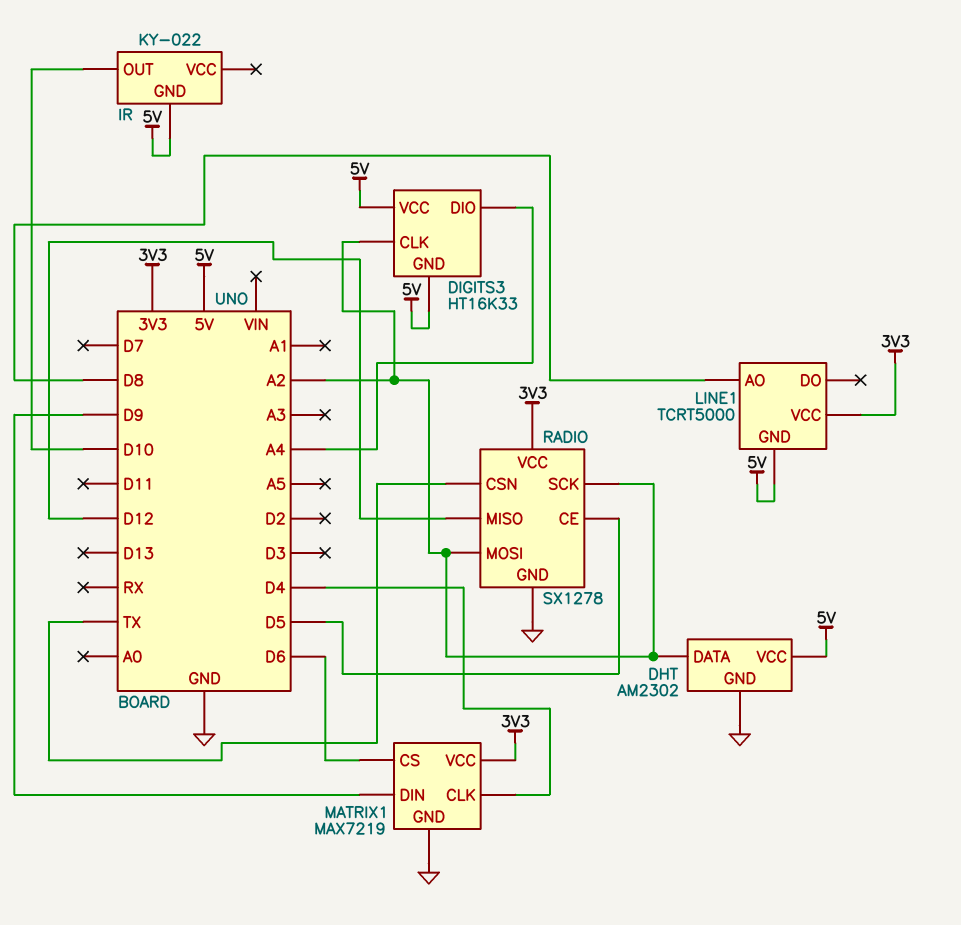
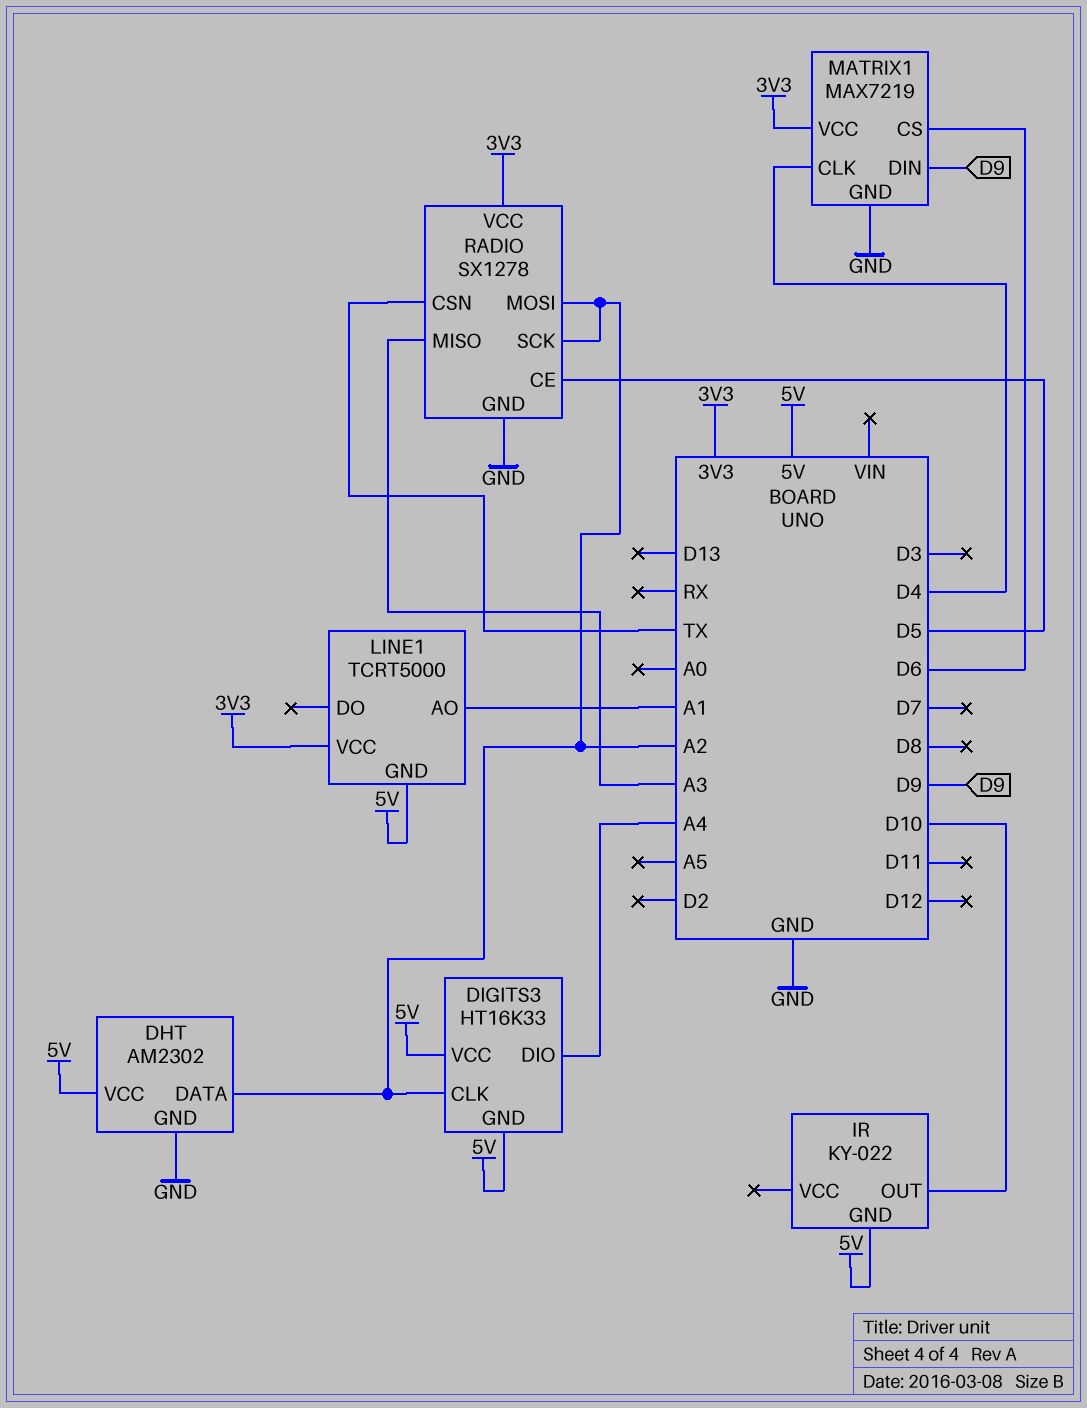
LINE1 pin AO: D8 -> A1
RADIO pin MISO: D12 -> A3

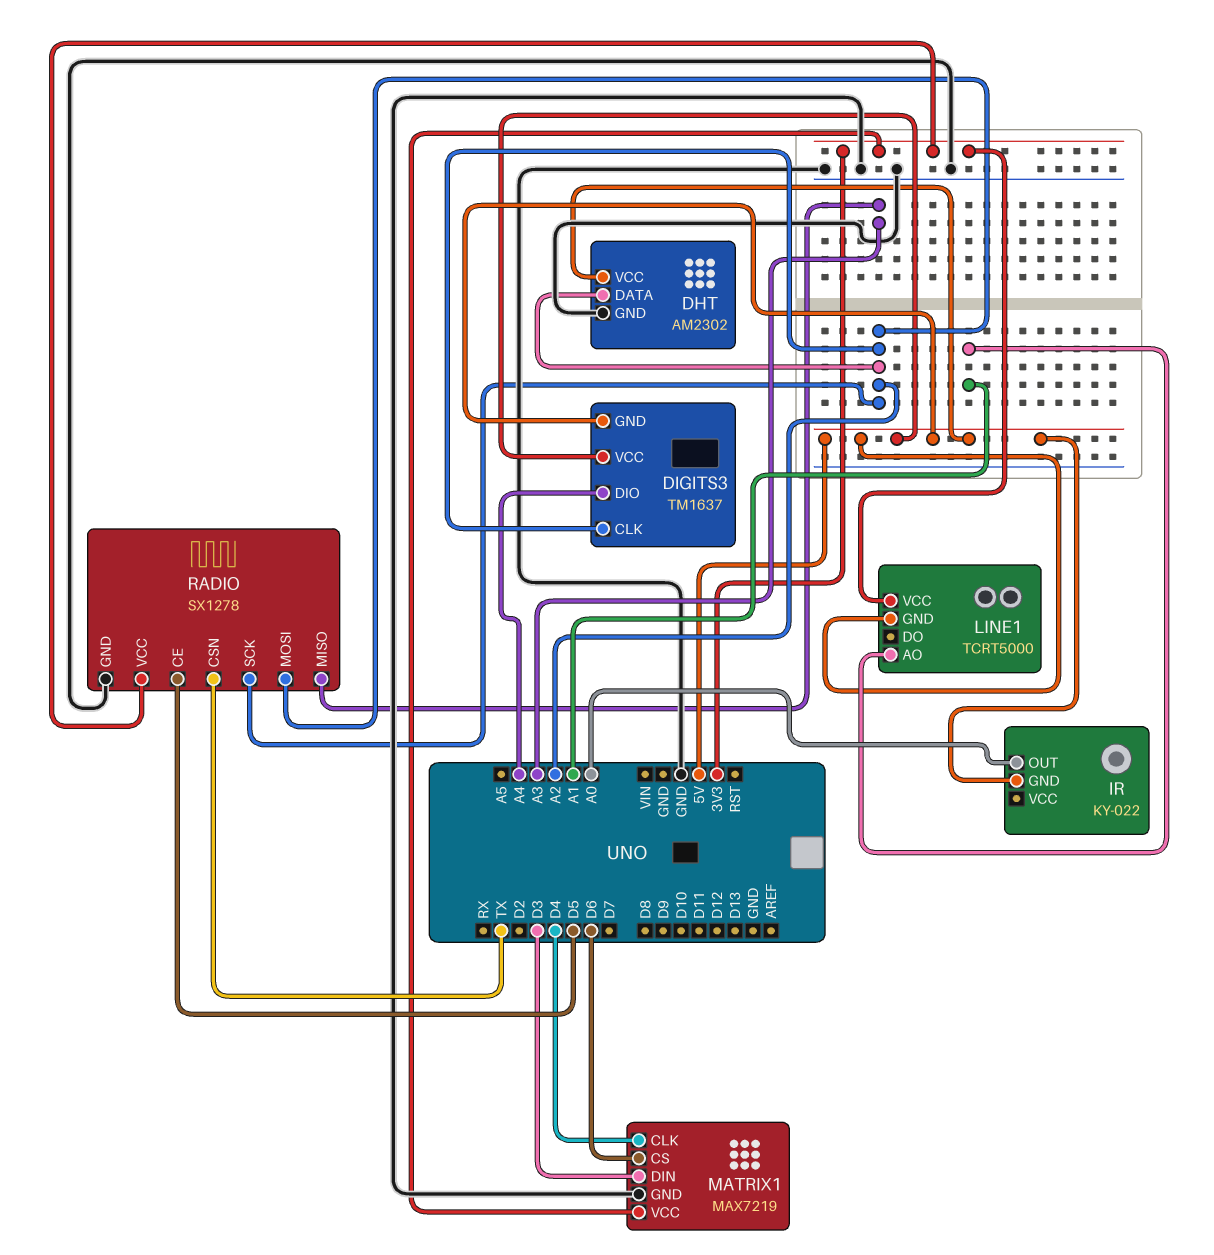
DIGITS3: HT16K33 -> TM1637
IR pin OUT: D10 -> A0
MATRIX1 pin DIN: D9 -> D3

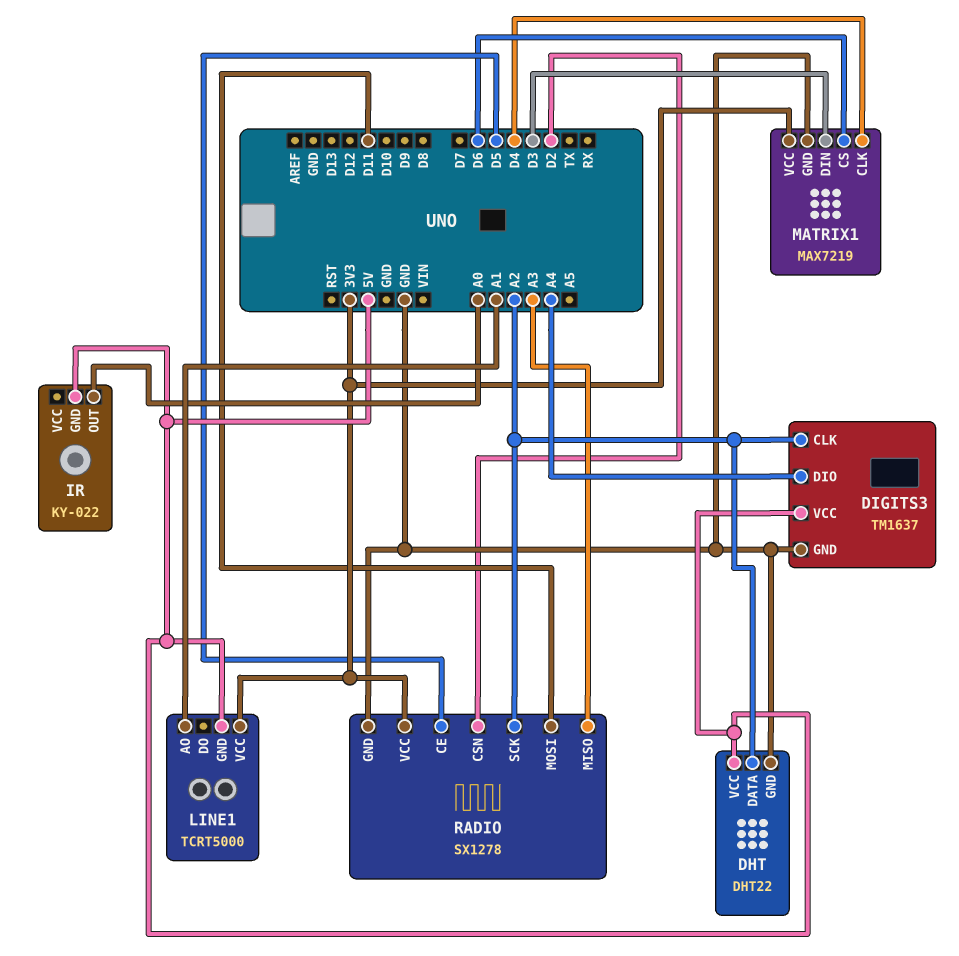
DHT: AM2302 -> DHT22
DIGITS3 pin GND: 5V -> GND
RADIO pin CSN: TX -> D2
RADIO pin MOSI: A2 -> D11

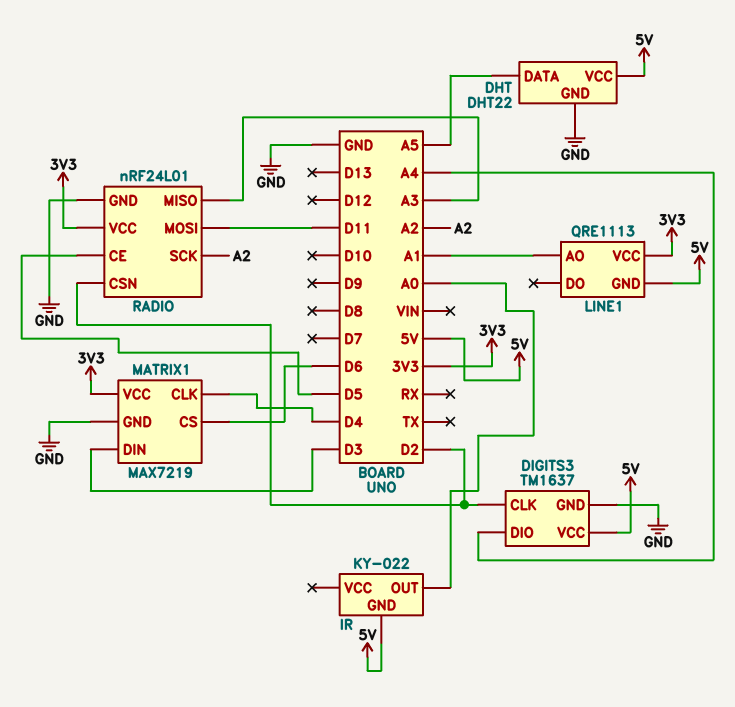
DHT pin DATA: A2 -> A5
DIGITS3 pin CLK: A2 -> D2
LINE1: TCRT5000 -> QRE1113
RADIO: SX1278 -> nRF24L01

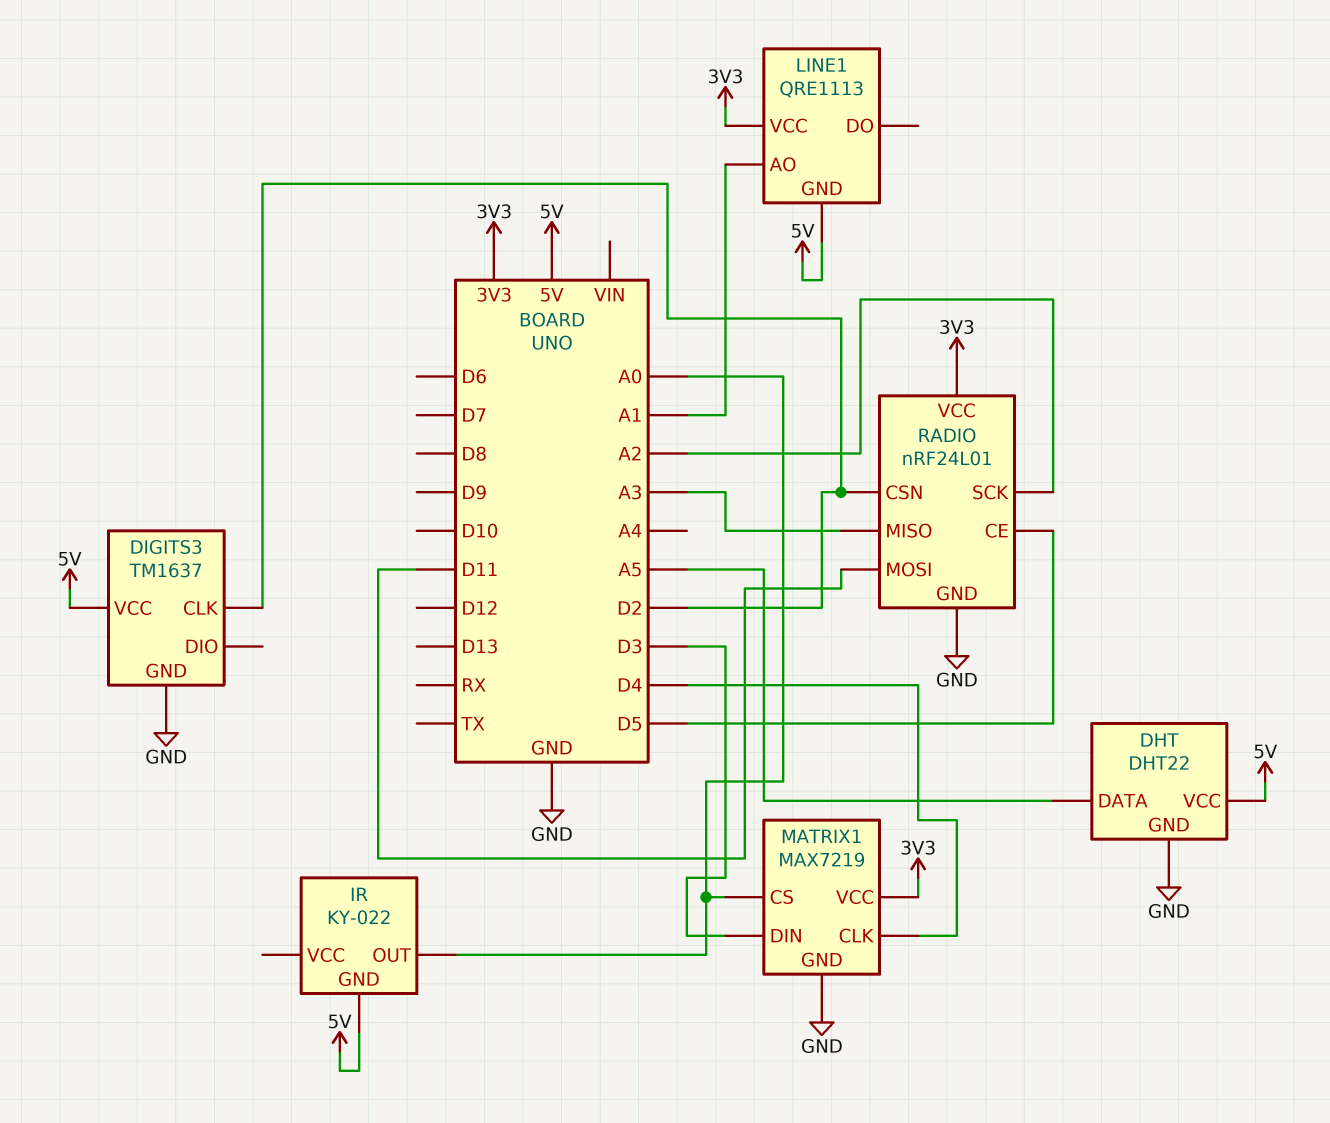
DIGITS3 pin DIO: A4 -> none
MATRIX1 pin CS: D6 -> A0

